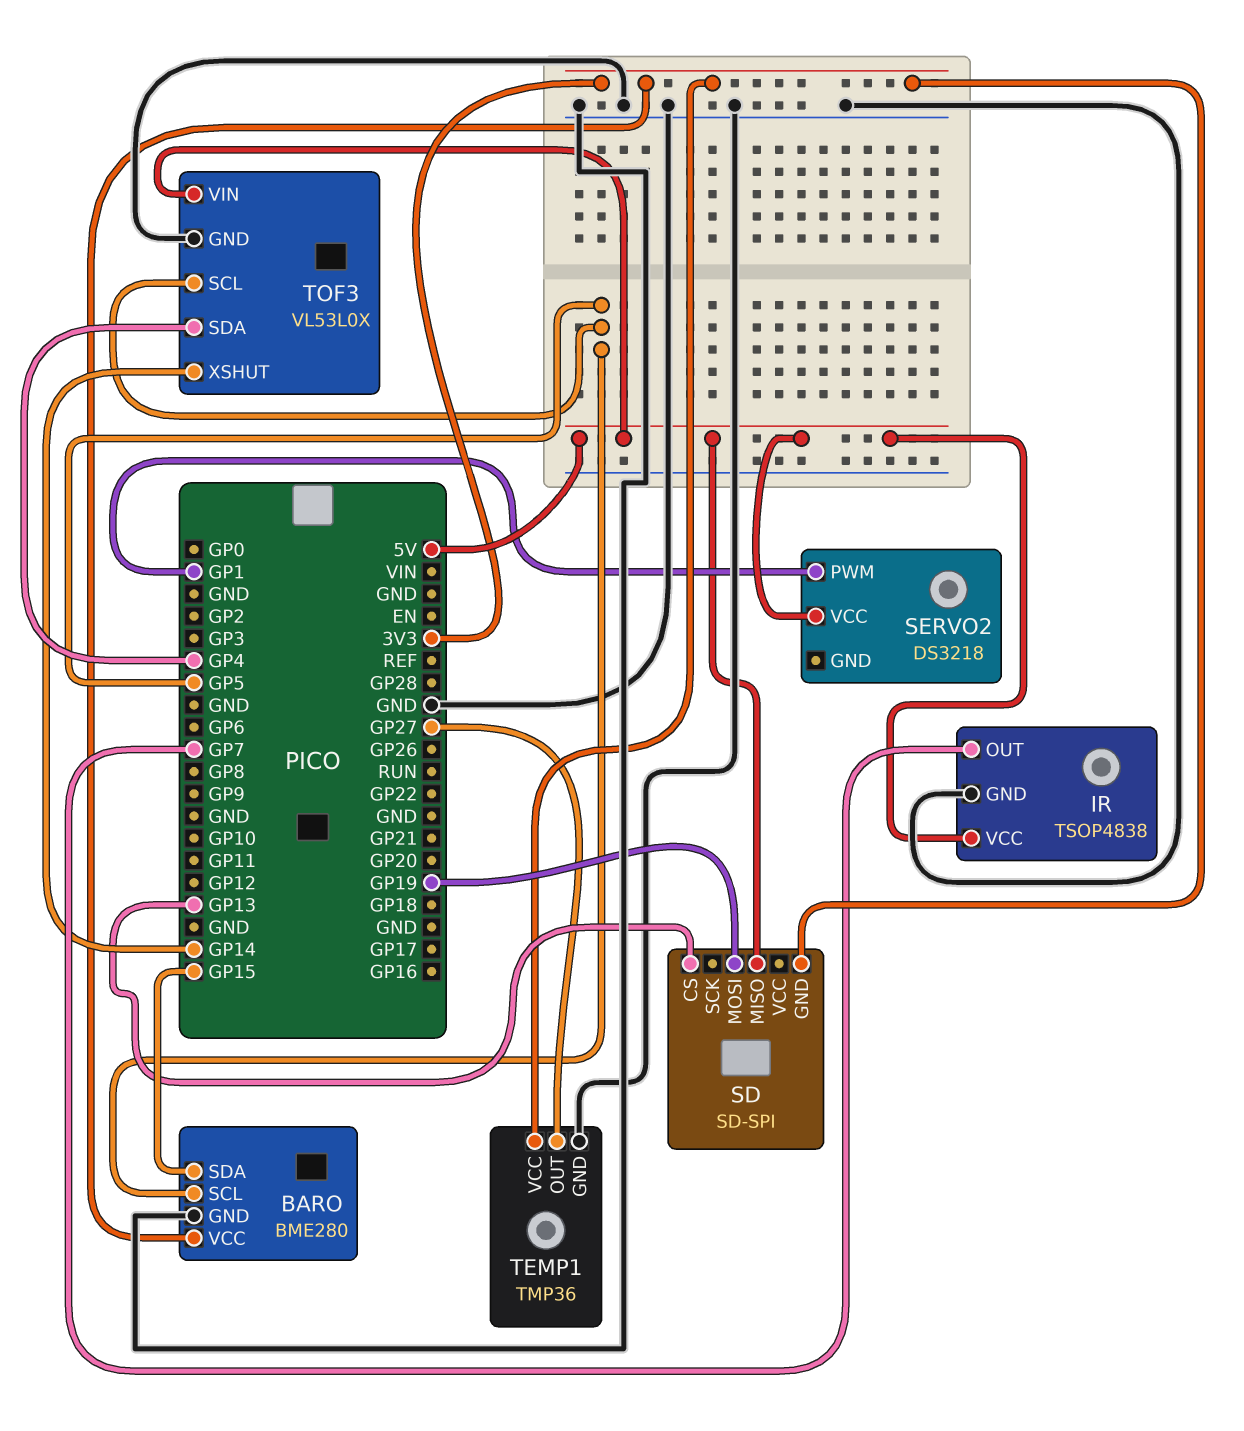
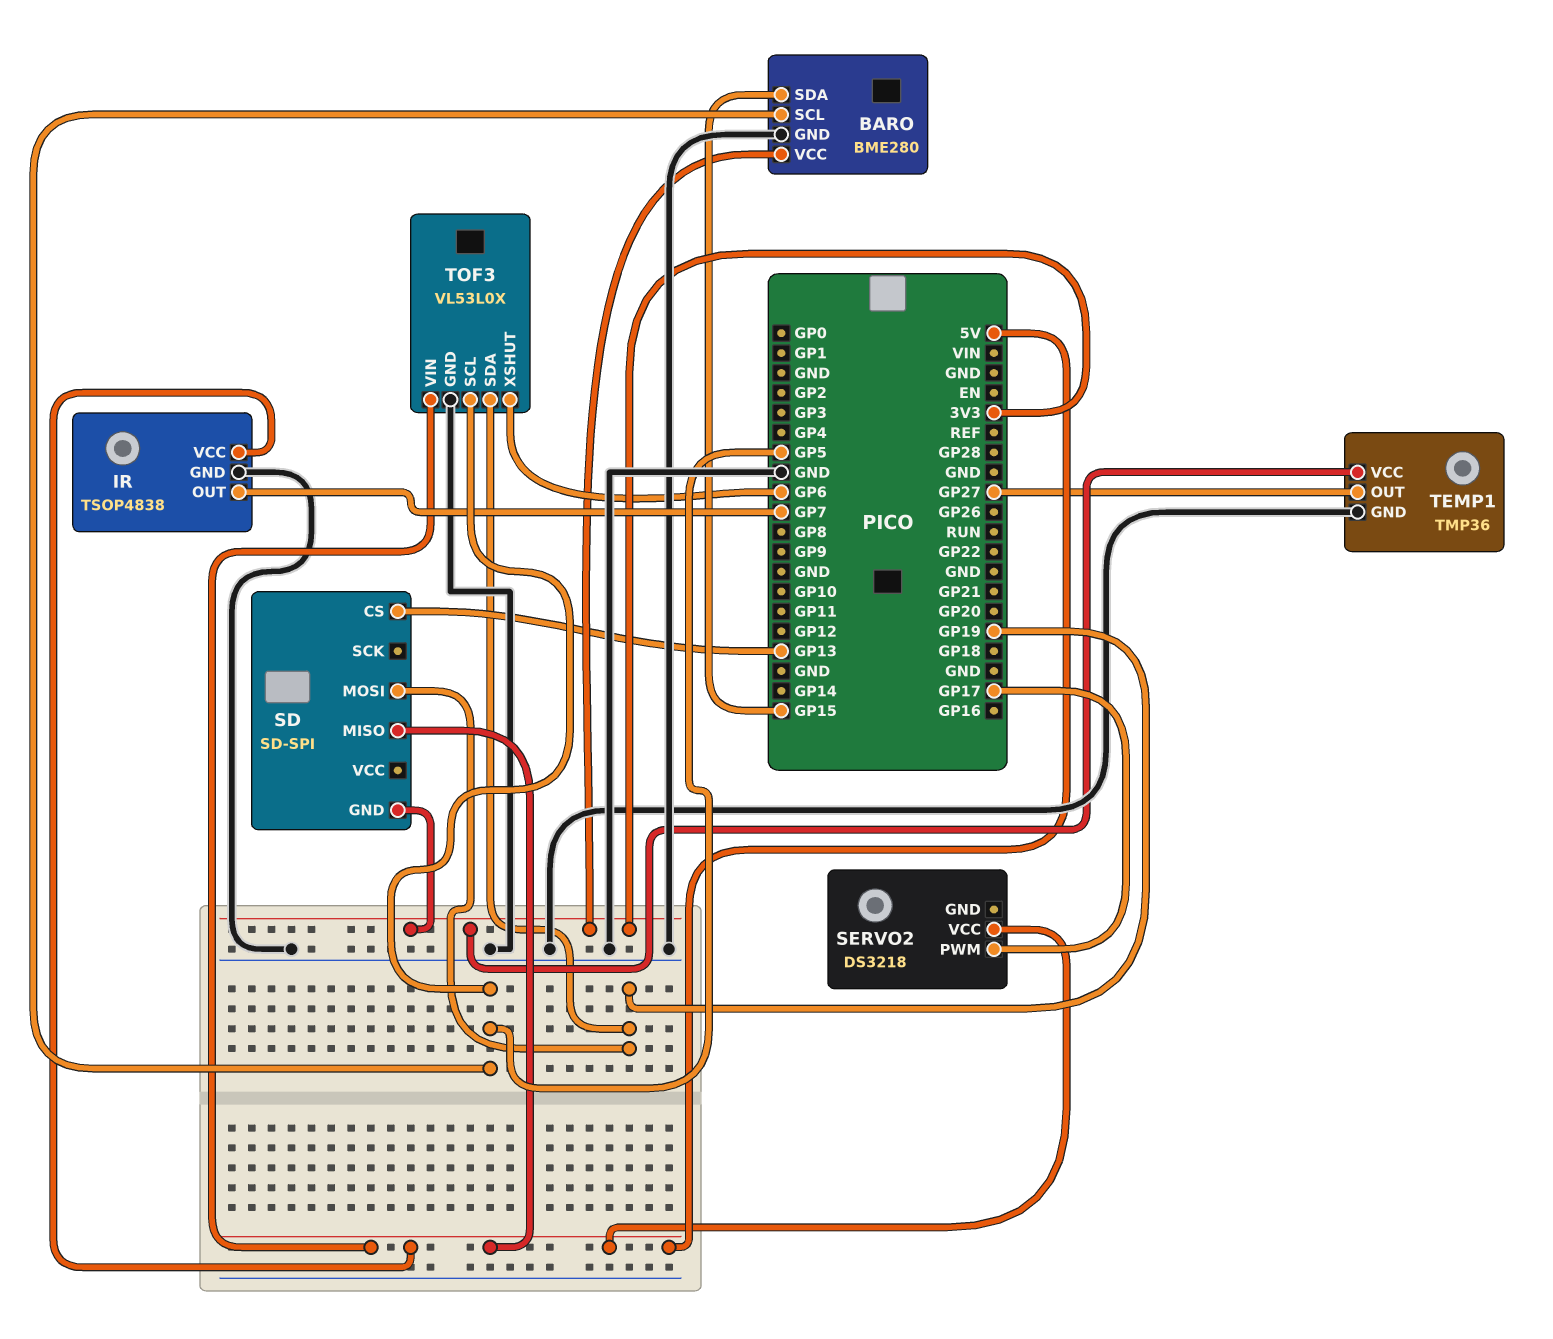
SERVO2 pin PWM: GP1 -> GP17
TOF3 pin SDA: GP4 -> GP19
TOF3 pin XSHUT: GP14 -> GP6

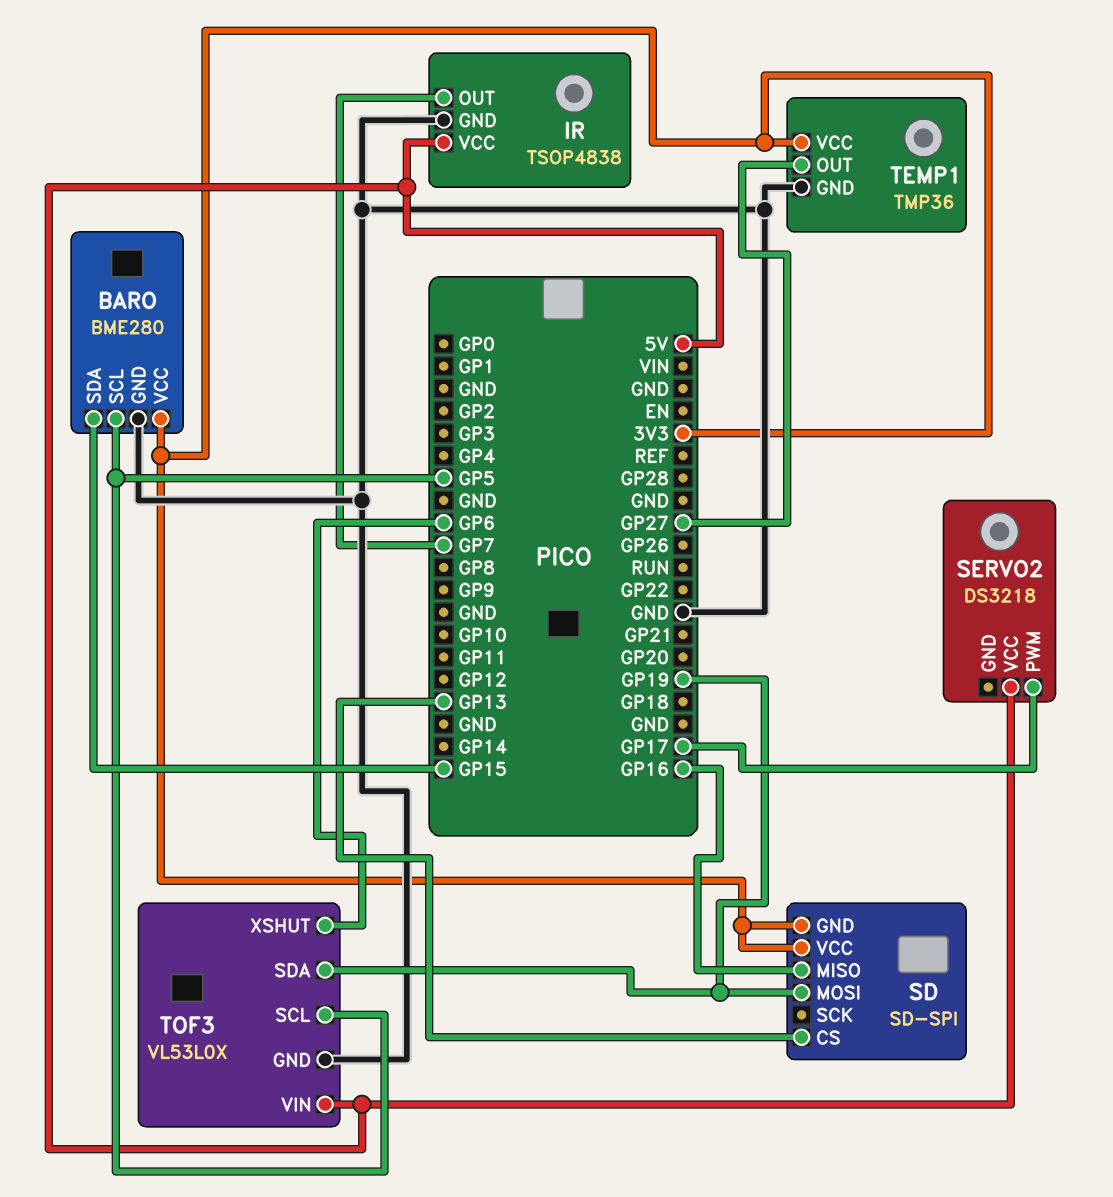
SD pin MISO: 5V -> GP16
SD pin VCC: none -> 3V3

